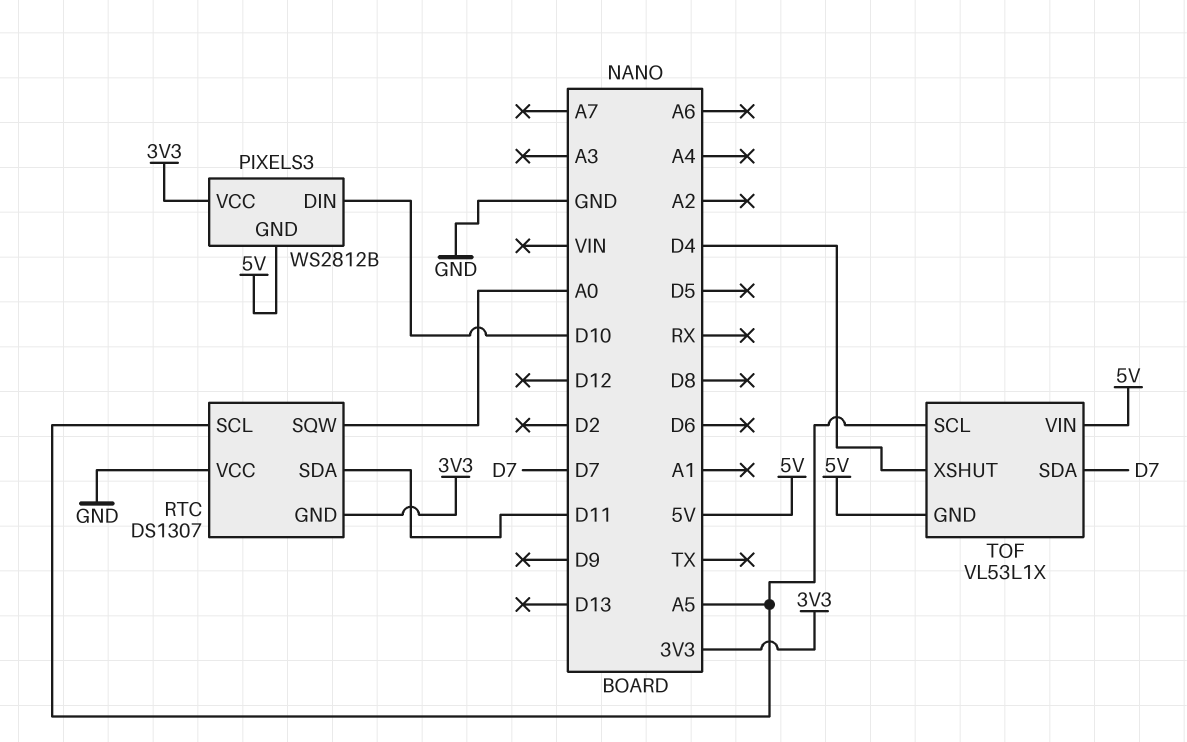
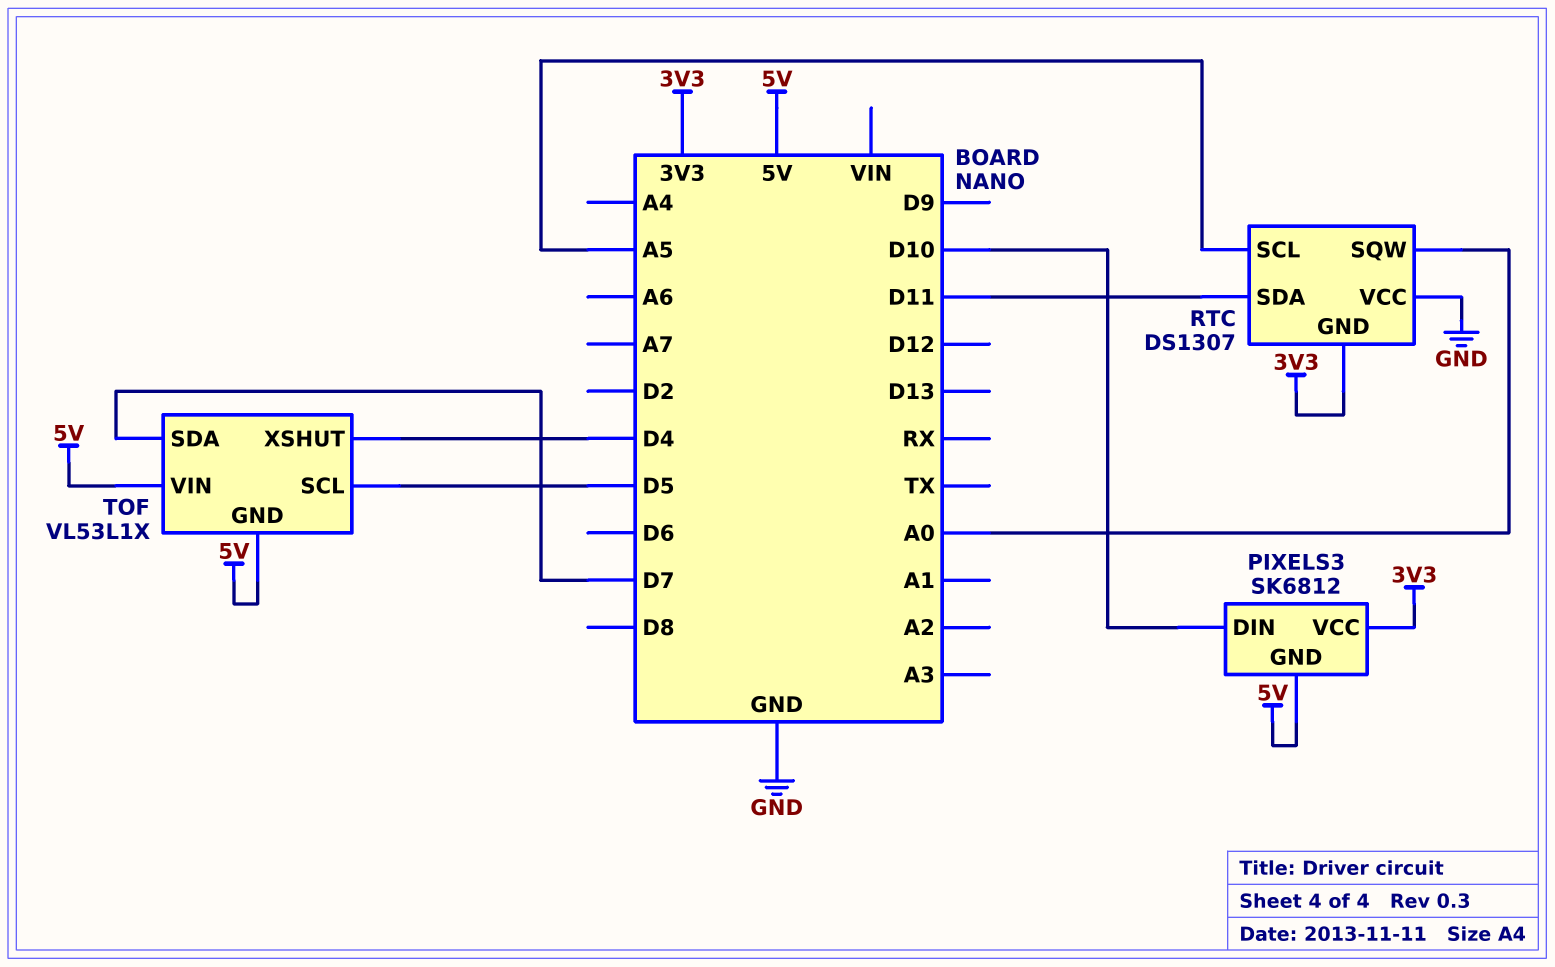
PIXELS3: WS2812B -> SK6812
TOF pin SCL: A5 -> D5

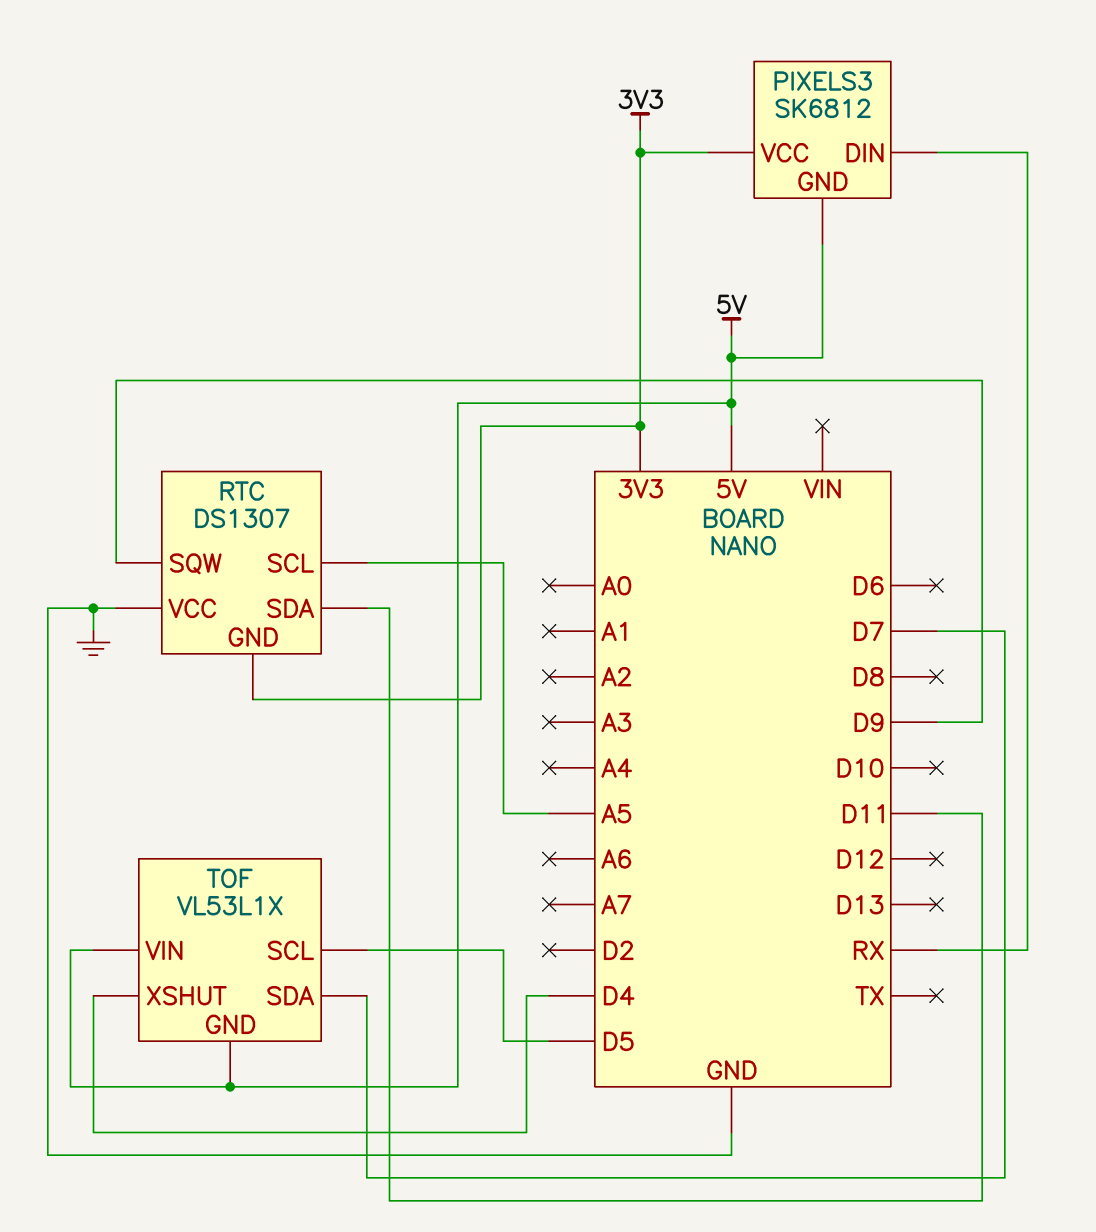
PIXELS3 pin DIN: D10 -> RX
RTC pin SQW: A0 -> D9

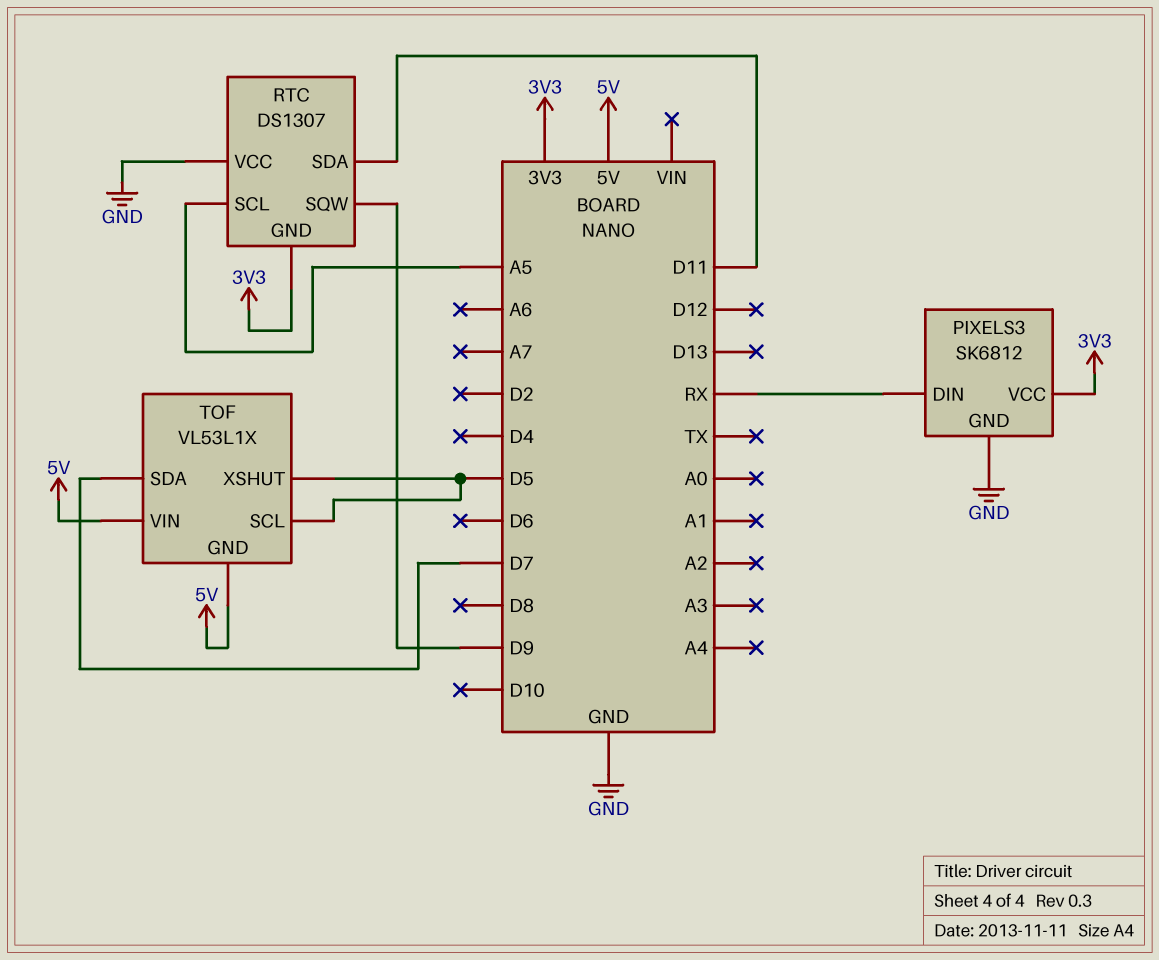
PIXELS3 pin GND: 5V -> GND
TOF pin XSHUT: D4 -> D5

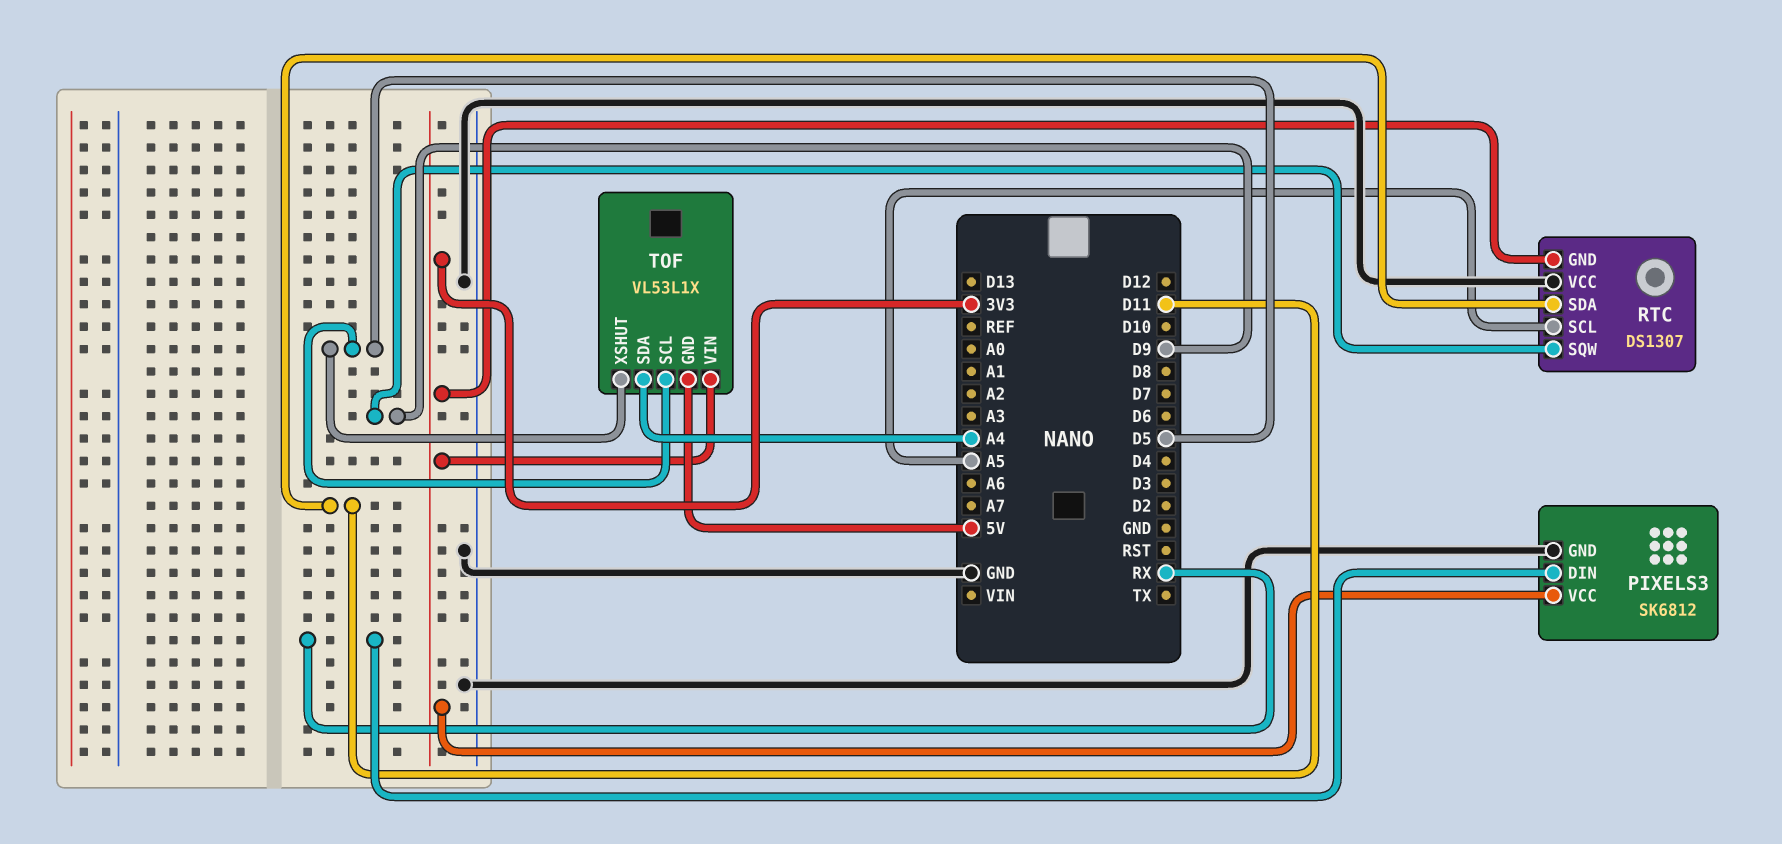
TOF pin SDA: D7 -> A4
TOF pin VIN: 5V -> 3V3

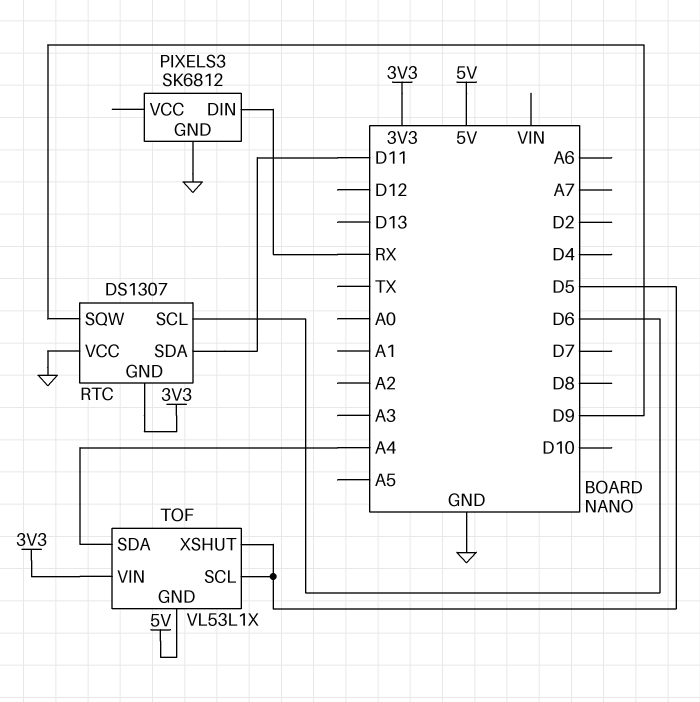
PIXELS3 pin VCC: 3V3 -> none
RTC pin SCL: A5 -> D6

